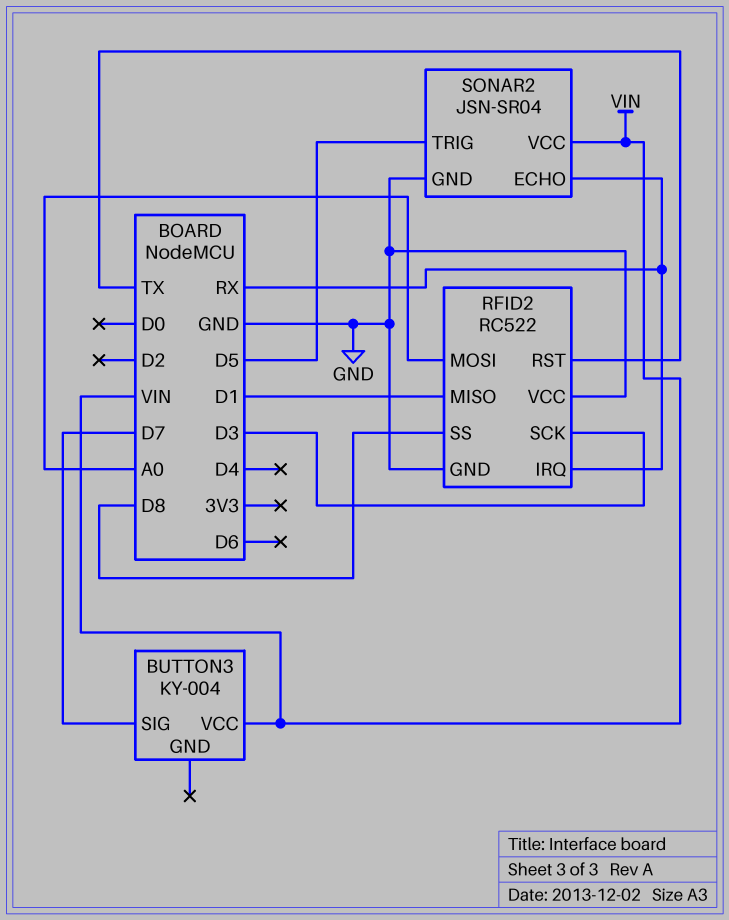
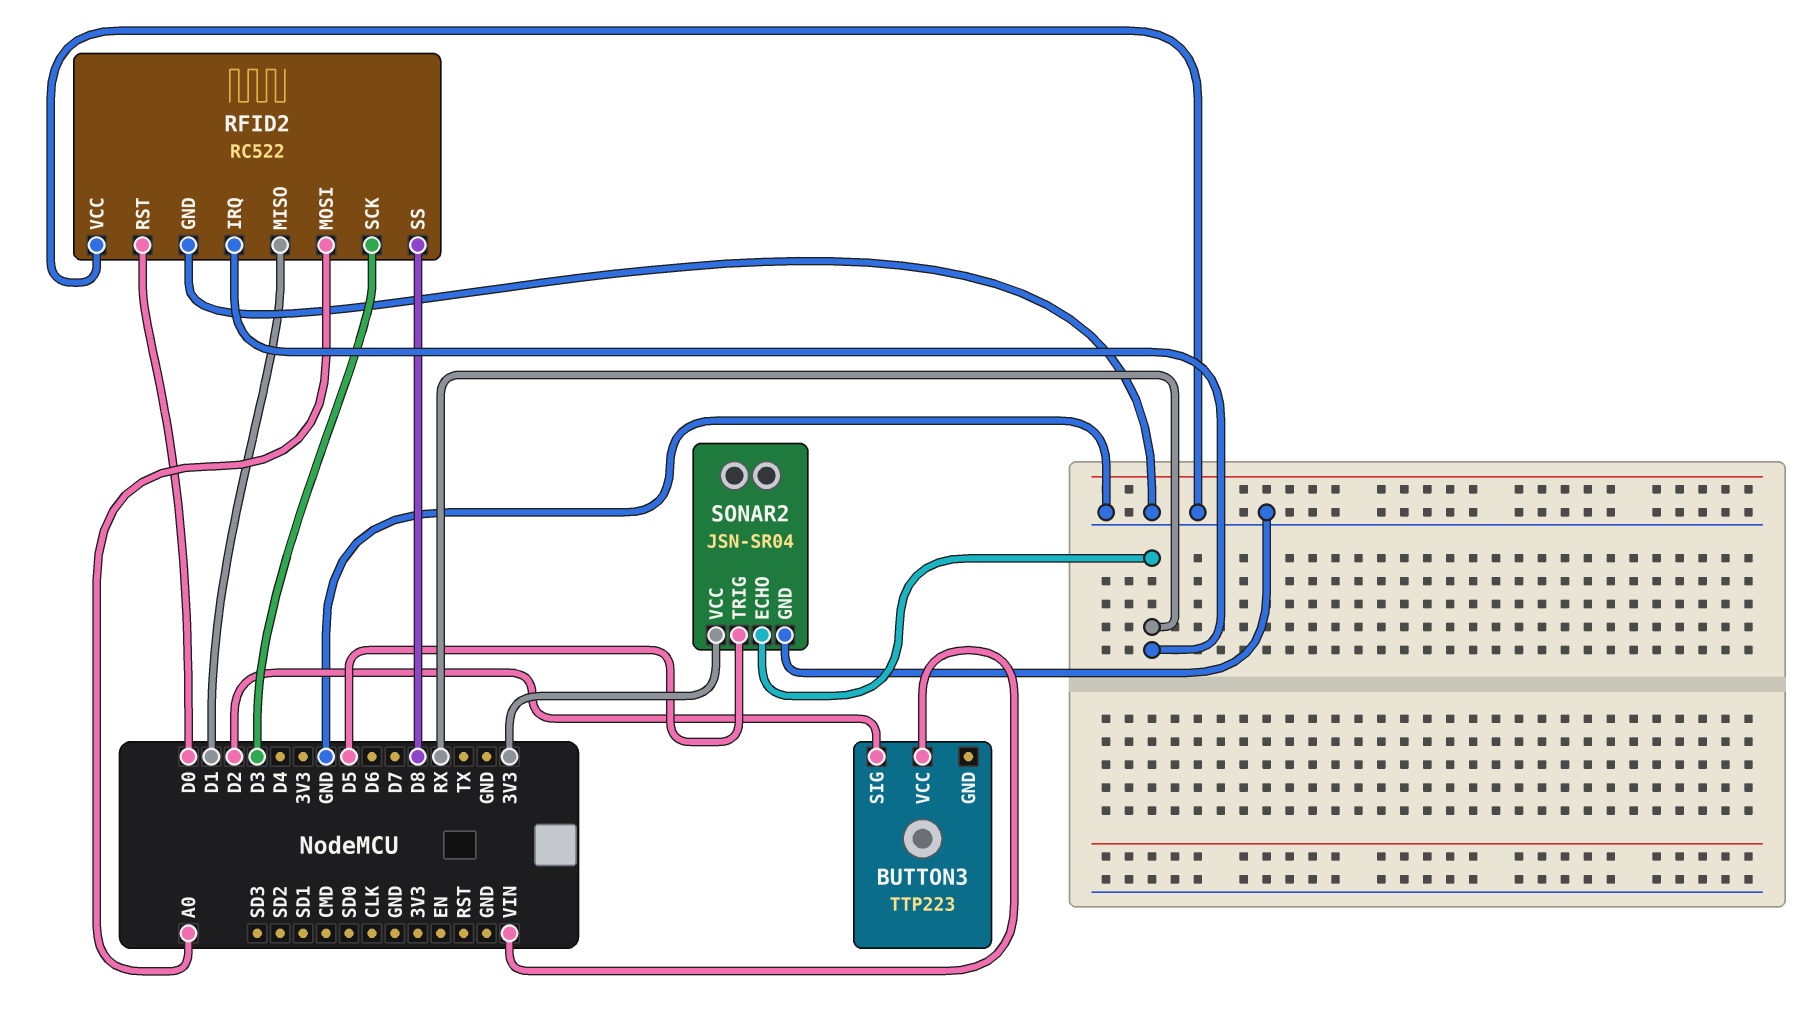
BUTTON3: KY-004 -> TTP223
BUTTON3 pin SIG: D7 -> D2
RFID2 pin RST: TX -> D0
SONAR2 pin VCC: VIN -> 3V3

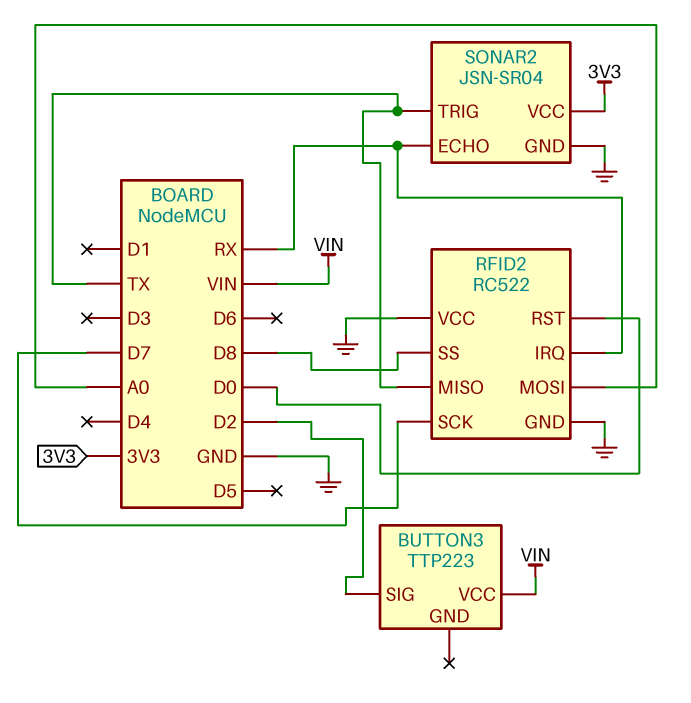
RFID2 pin MISO: D1 -> TX
RFID2 pin SCK: D3 -> D7
SONAR2 pin TRIG: D5 -> TX

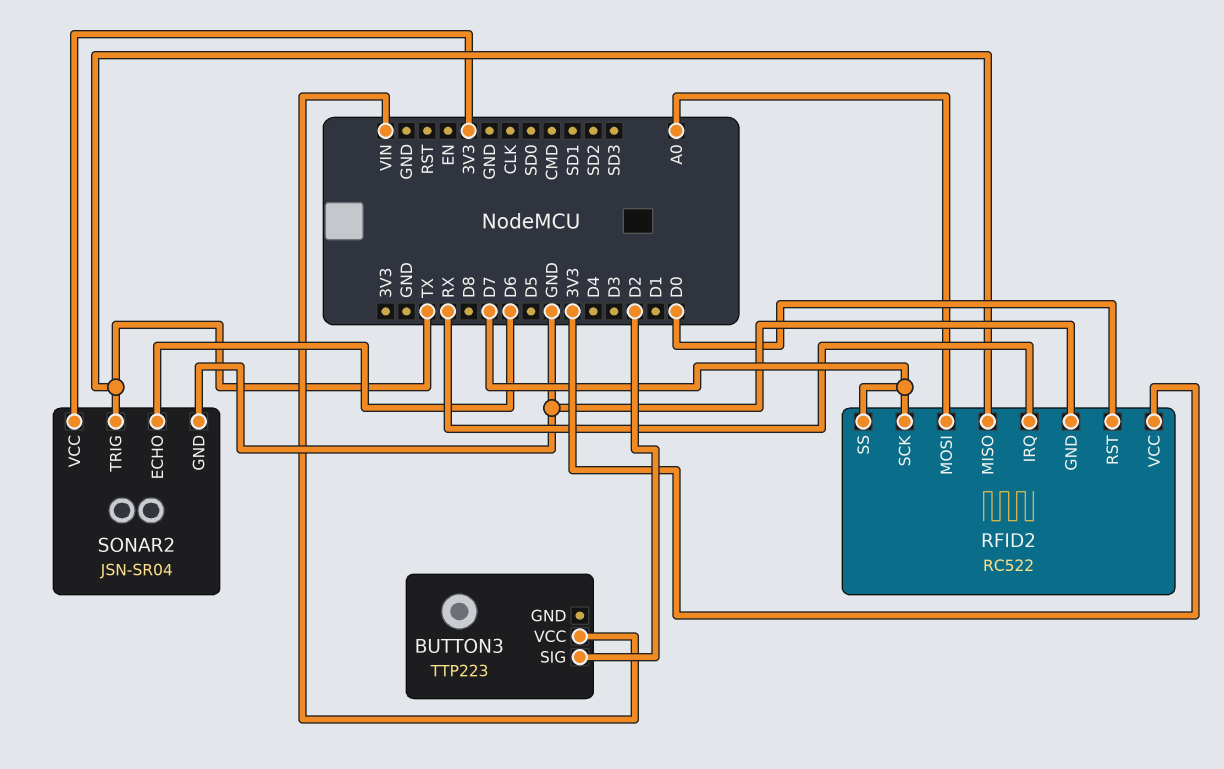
RFID2 pin SS: D8 -> D7
RFID2 pin VCC: GND -> 3V3
SONAR2 pin ECHO: RX -> D6

